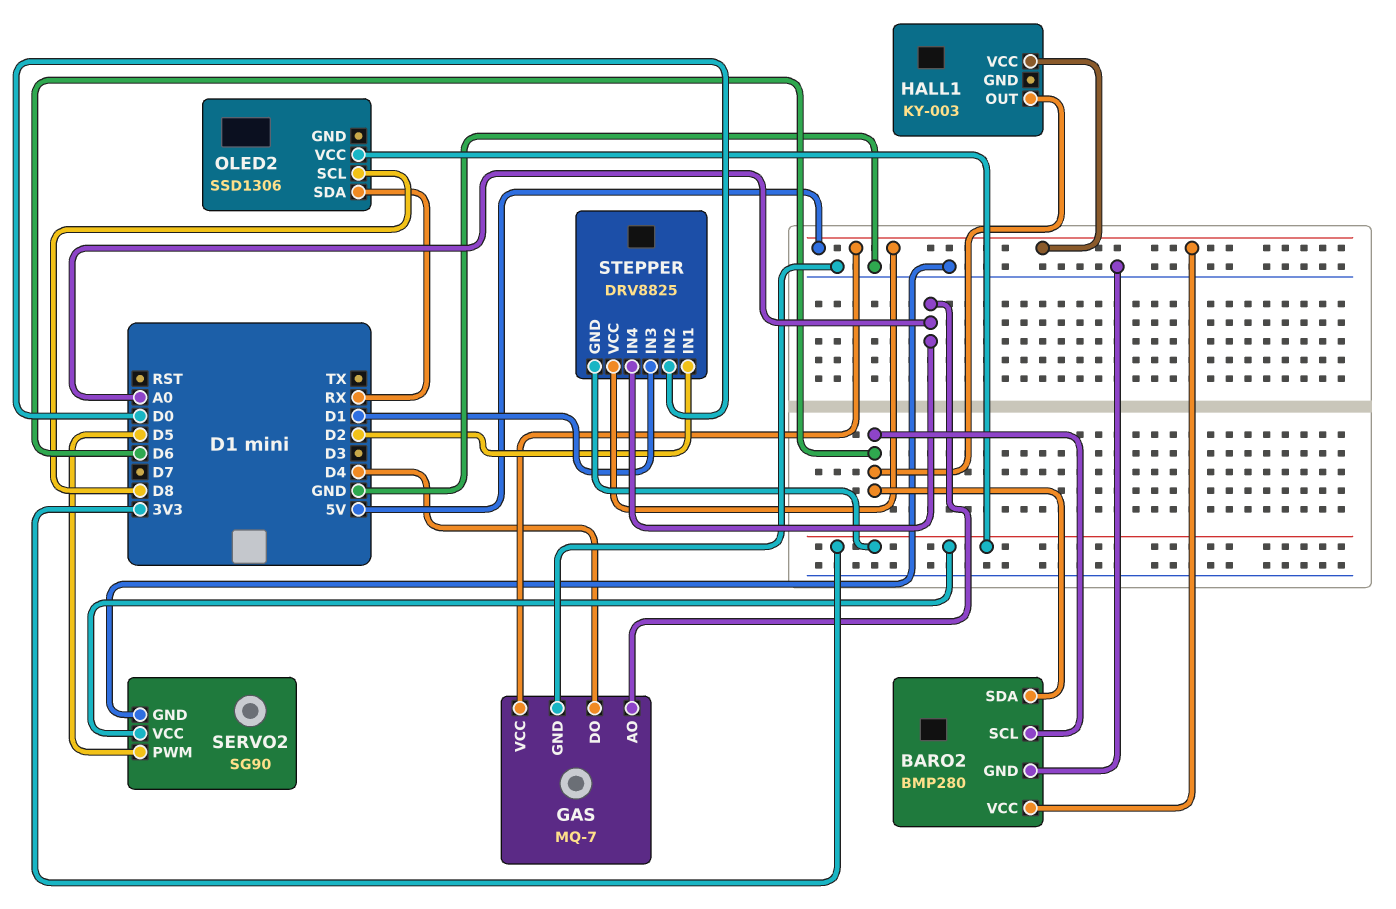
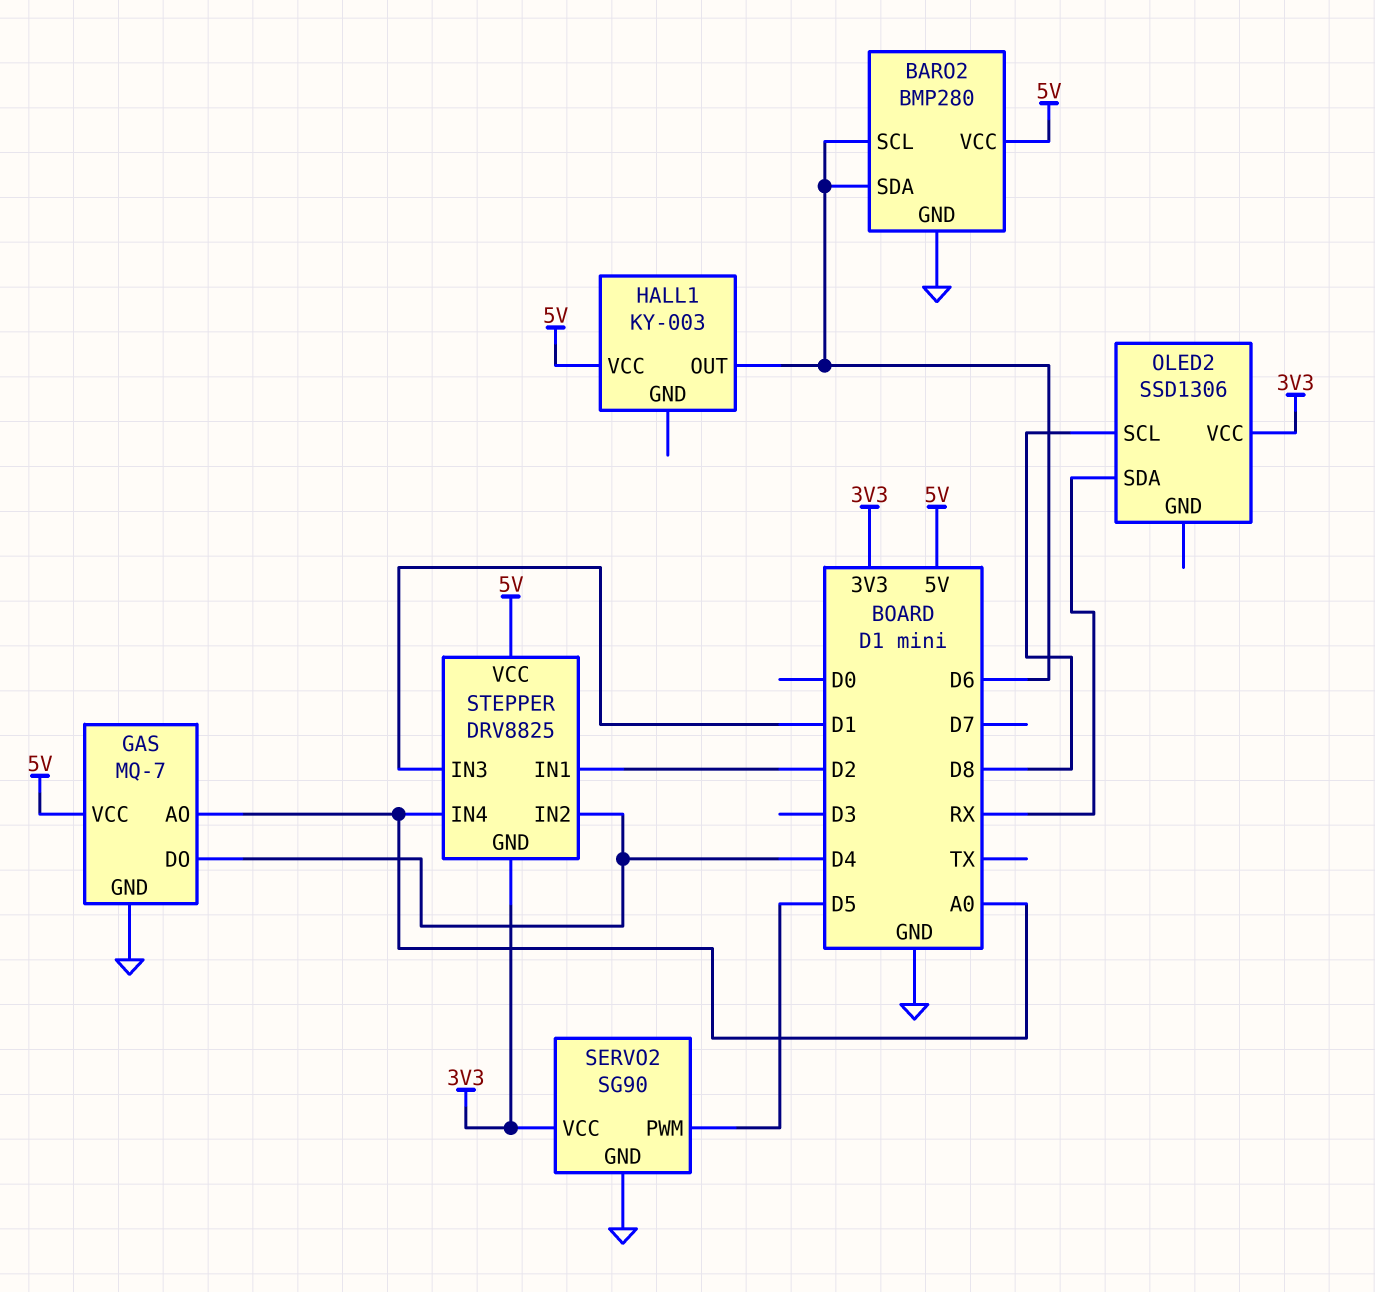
STEPPER pin IN2: D0 -> D4

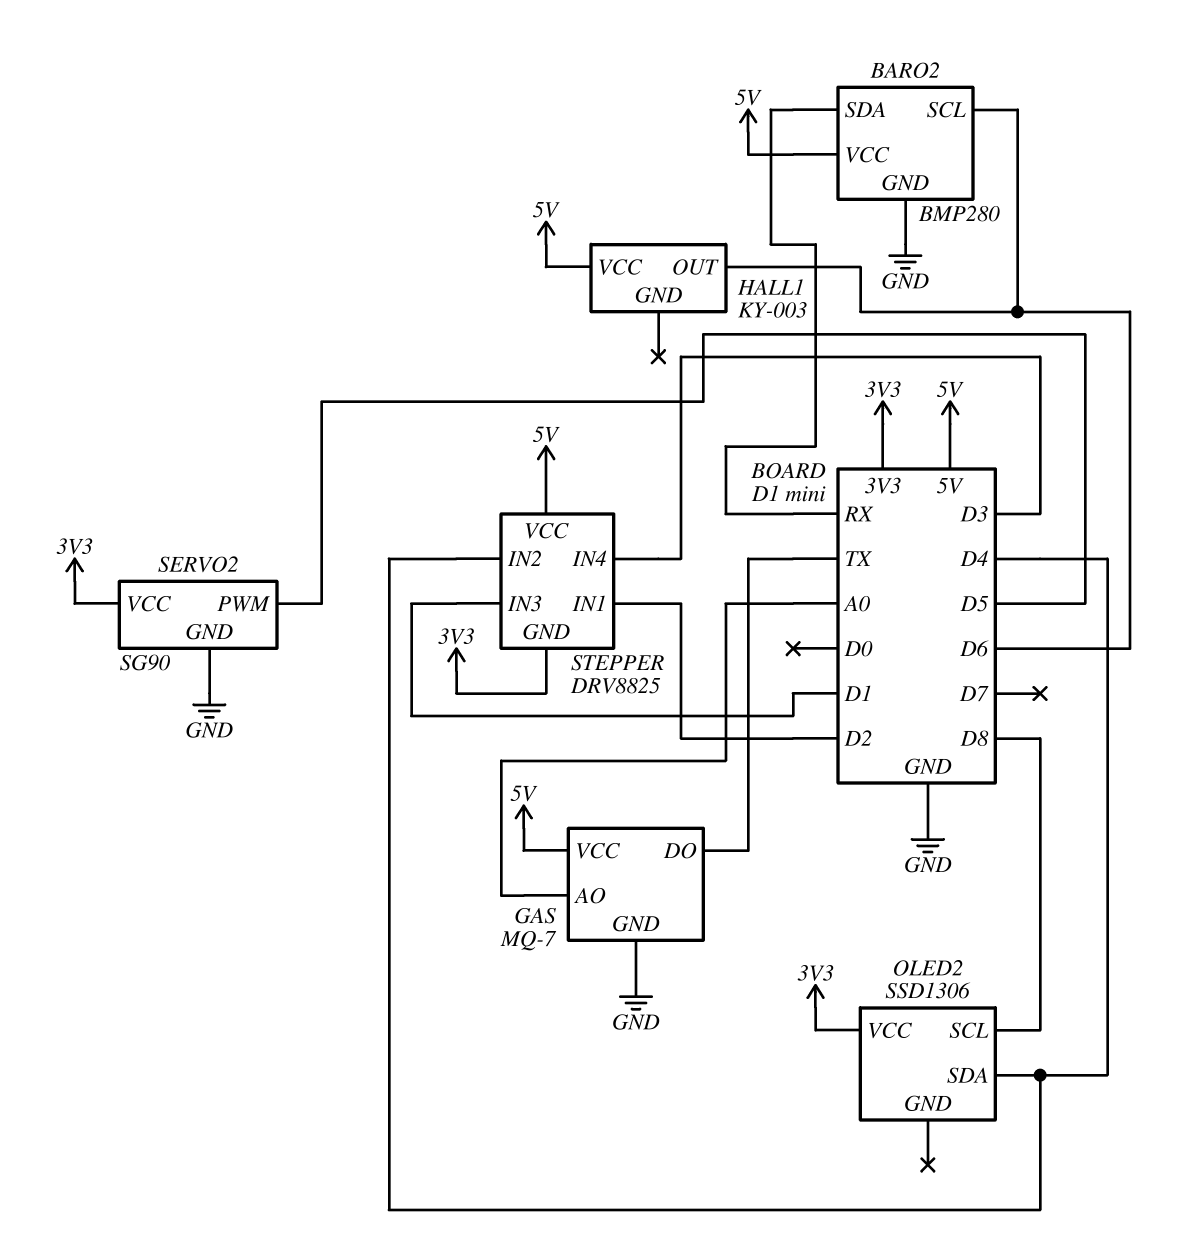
BARO2 pin SDA: D6 -> RX
GAS pin DO: D4 -> TX
OLED2 pin SDA: RX -> D4
STEPPER pin IN4: A0 -> D3

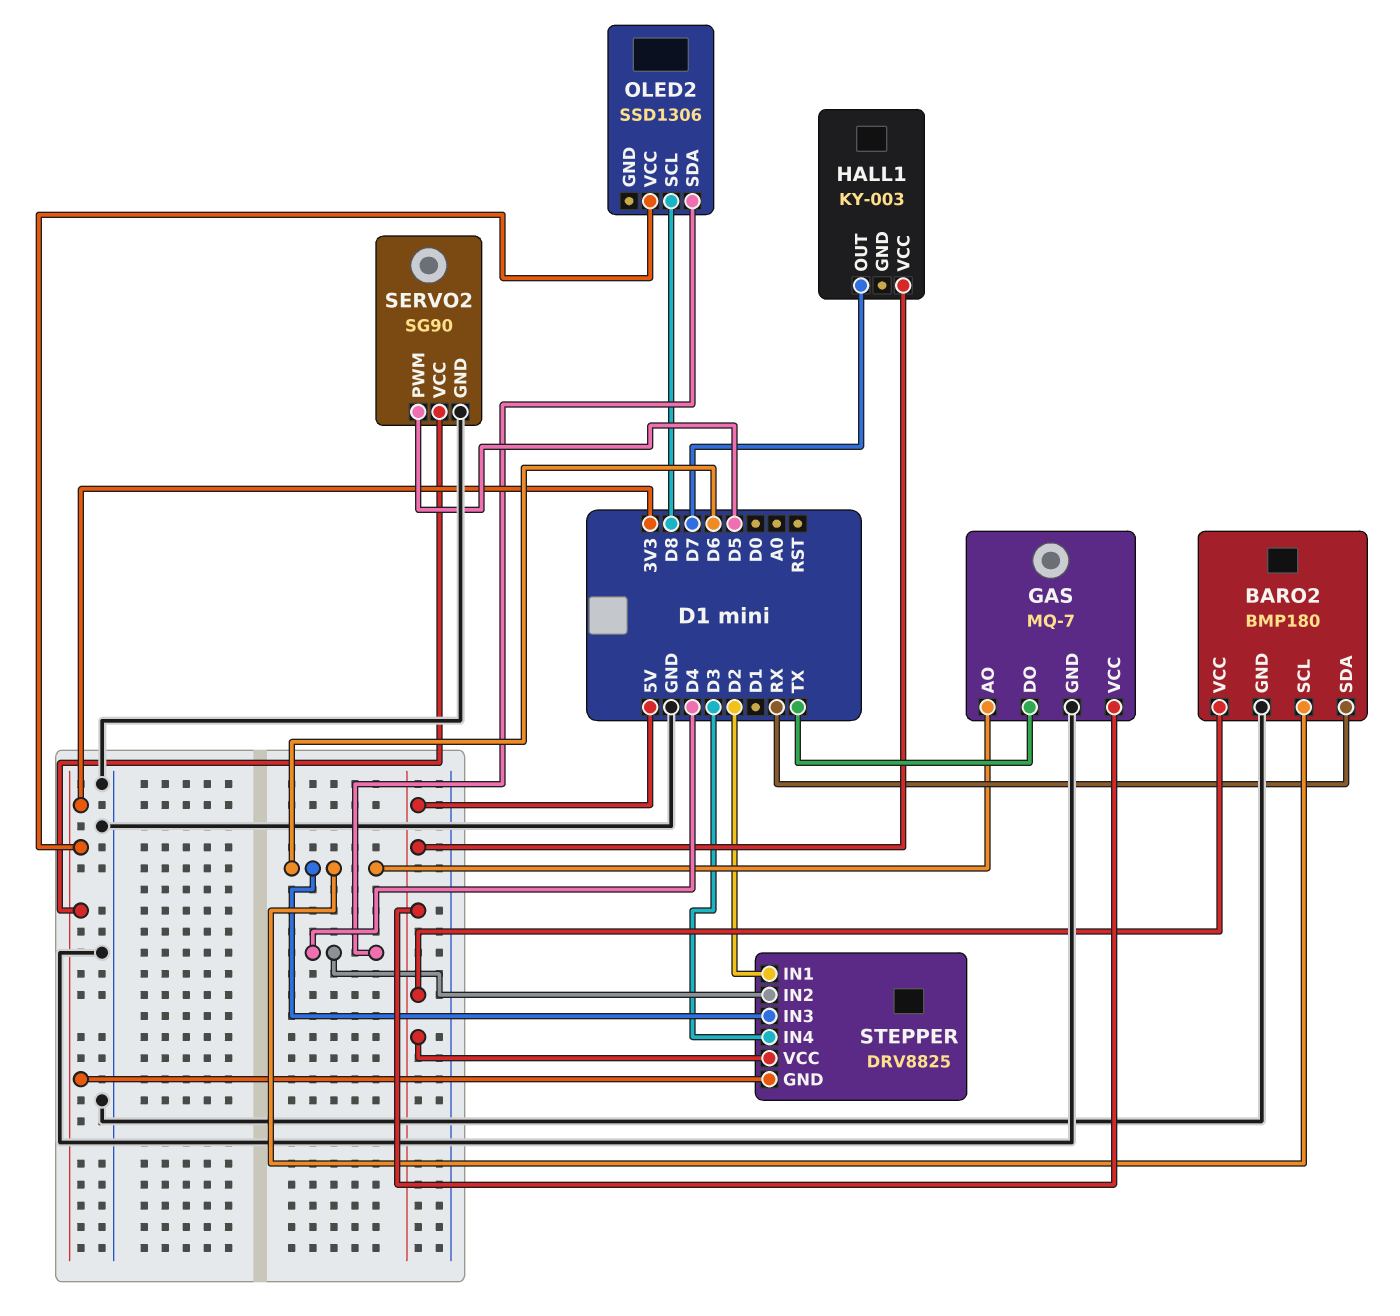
BARO2: BMP280 -> BMP180
GAS pin AO: A0 -> D6
HALL1 pin OUT: D6 -> D7
STEPPER pin IN3: D1 -> D6

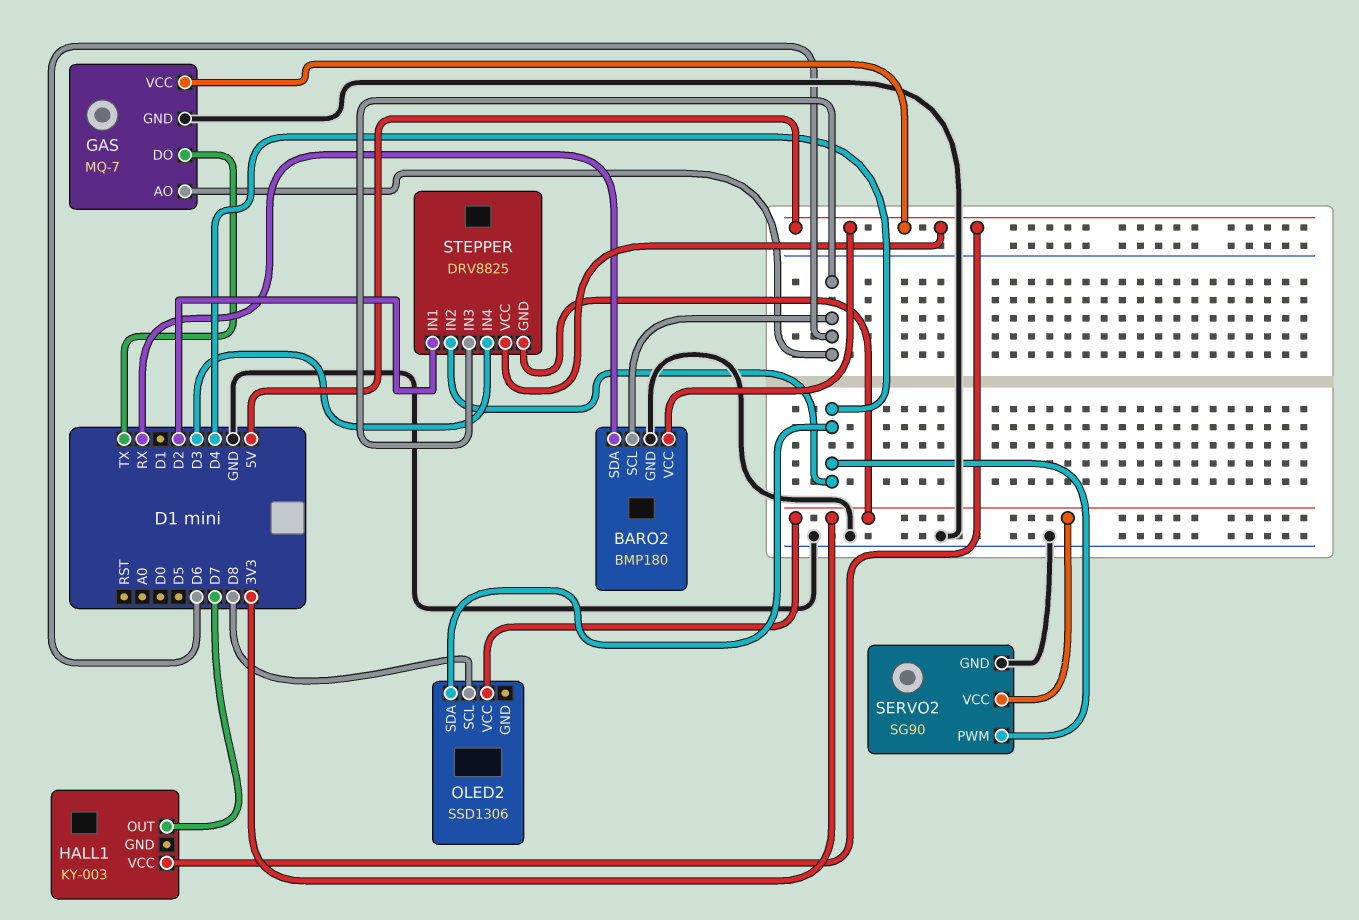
SERVO2 pin PWM: D5 -> D4

